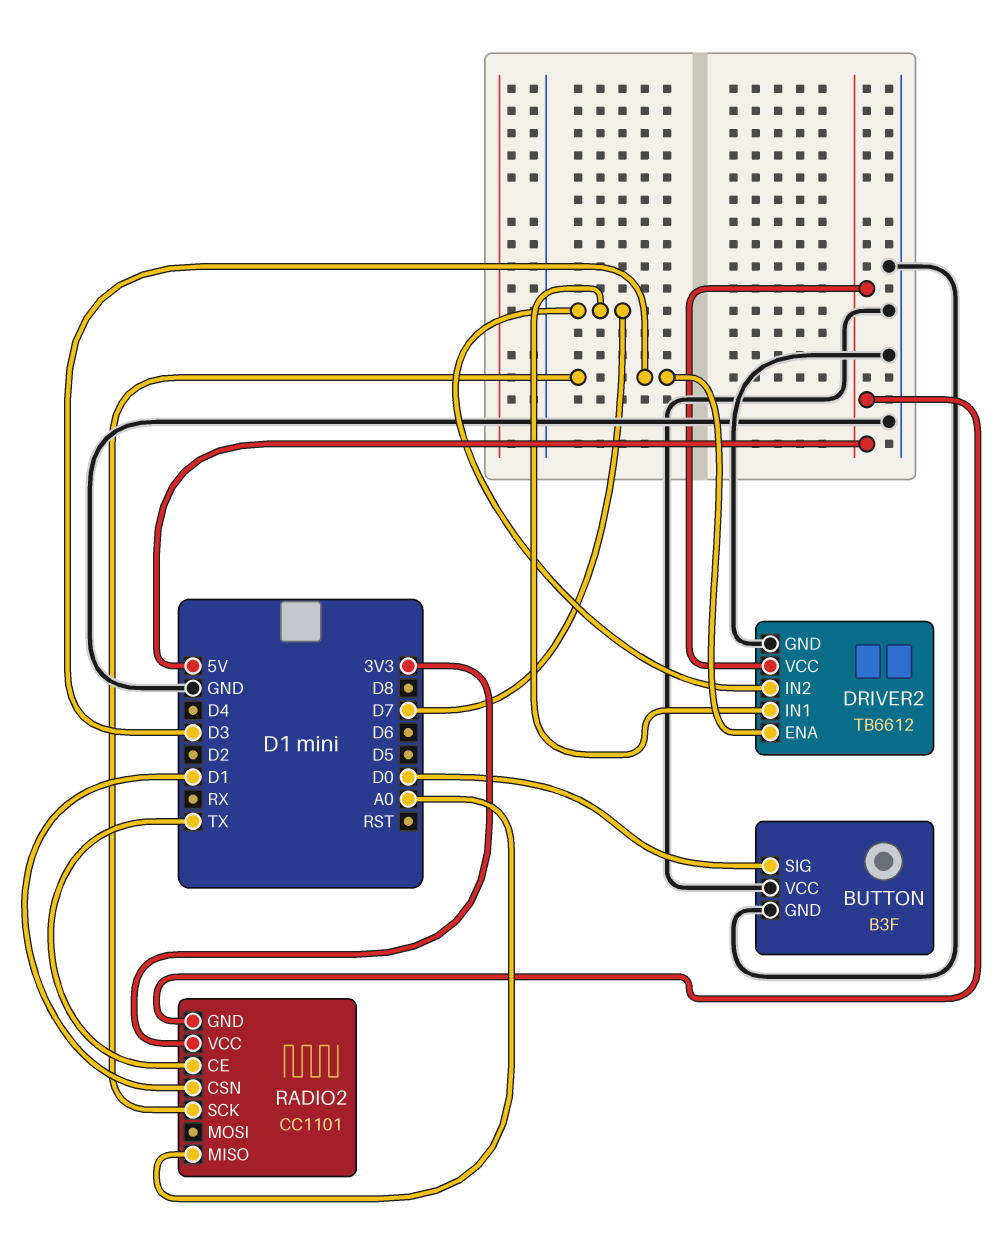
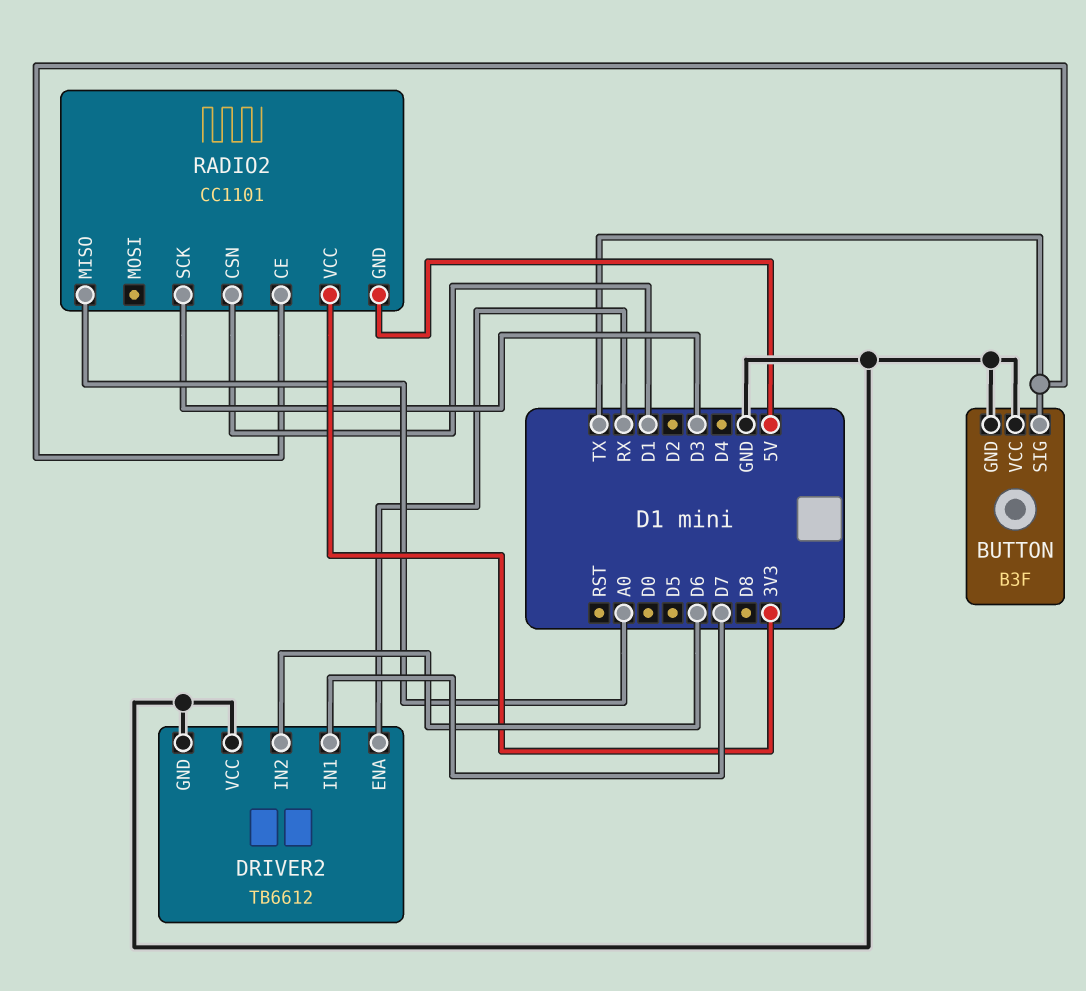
BUTTON pin SIG: D0 -> TX
DRIVER2 pin ENA: D3 -> RX
DRIVER2 pin IN2: D7 -> D6
DRIVER2 pin VCC: 5V -> GND

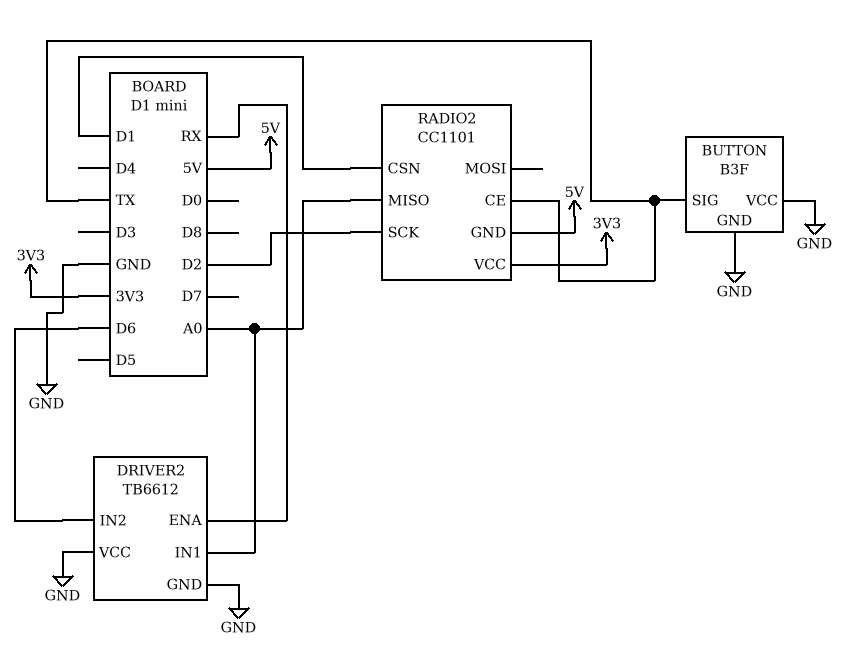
DRIVER2 pin IN1: D7 -> A0
RADIO2 pin SCK: D3 -> D2

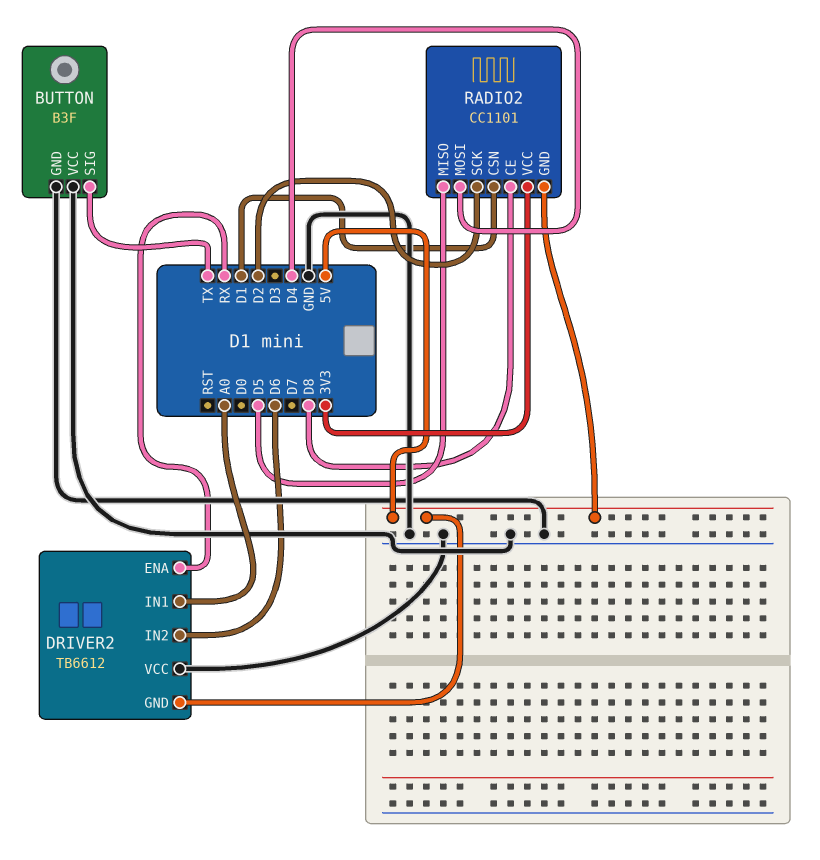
DRIVER2 pin GND: GND -> 5V
RADIO2 pin CE: TX -> D8
RADIO2 pin MISO: A0 -> D5
RADIO2 pin MOSI: none -> D4

